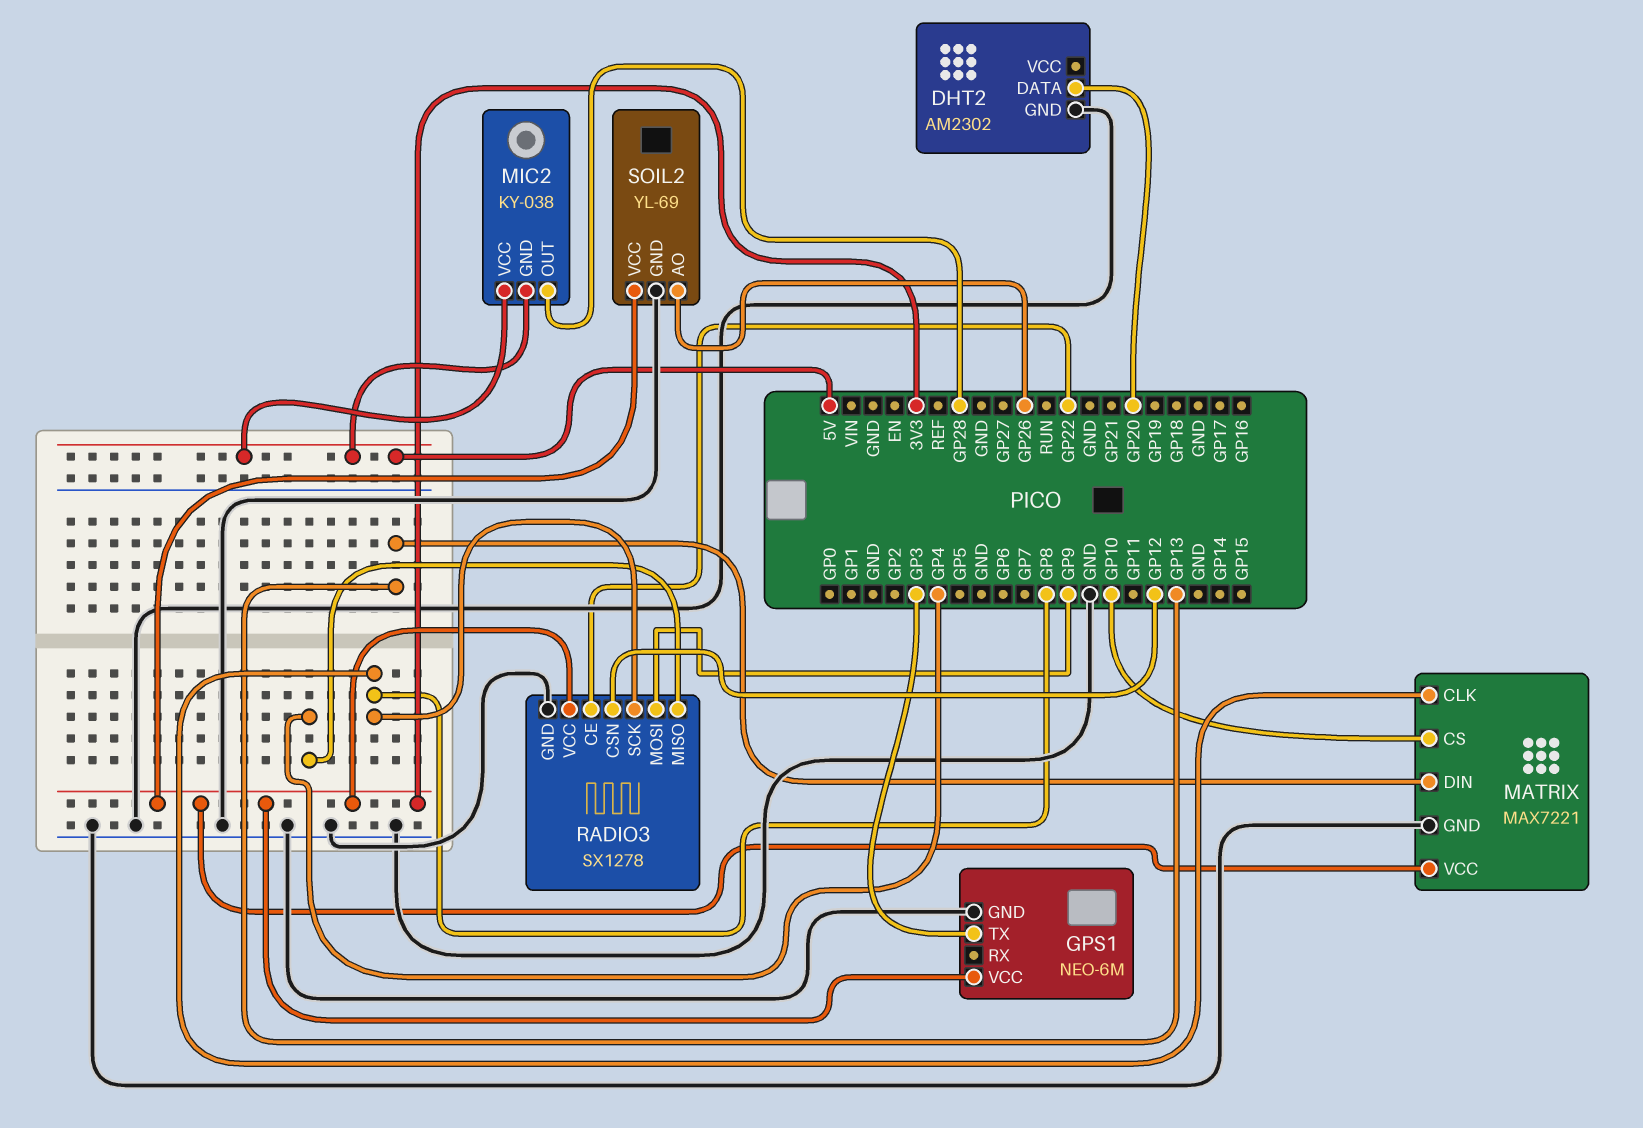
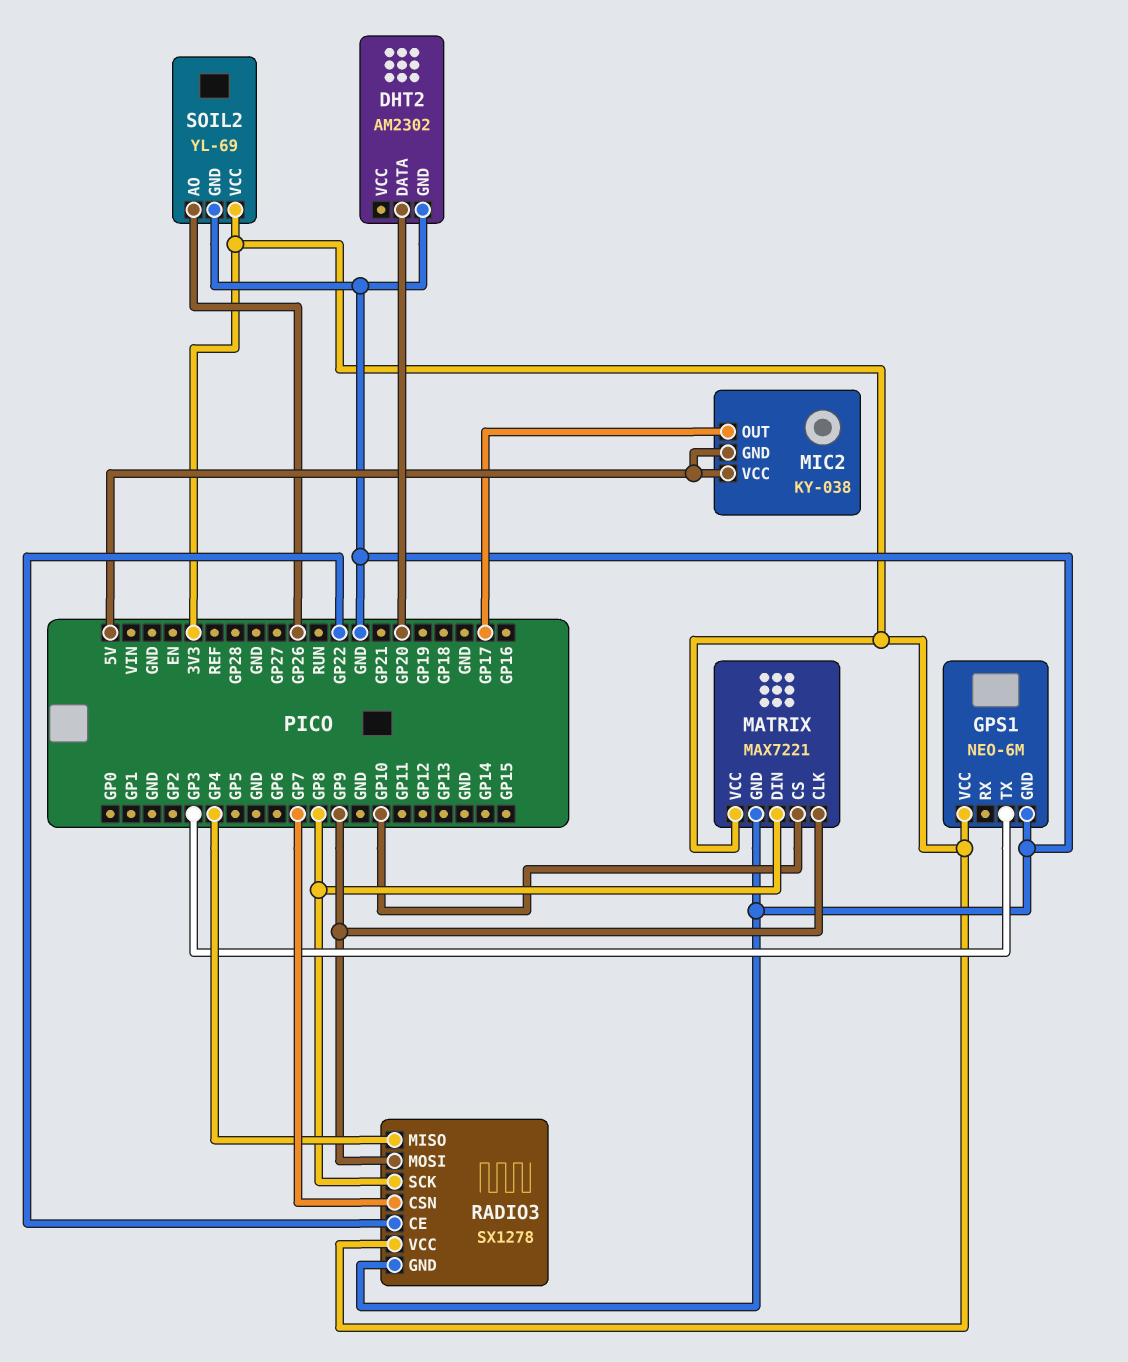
MATRIX pin CLK: GP8 -> GP9
MATRIX pin DIN: GP13 -> GP8
MIC2 pin OUT: GP28 -> GP17
RADIO3 pin CSN: GP12 -> GP7

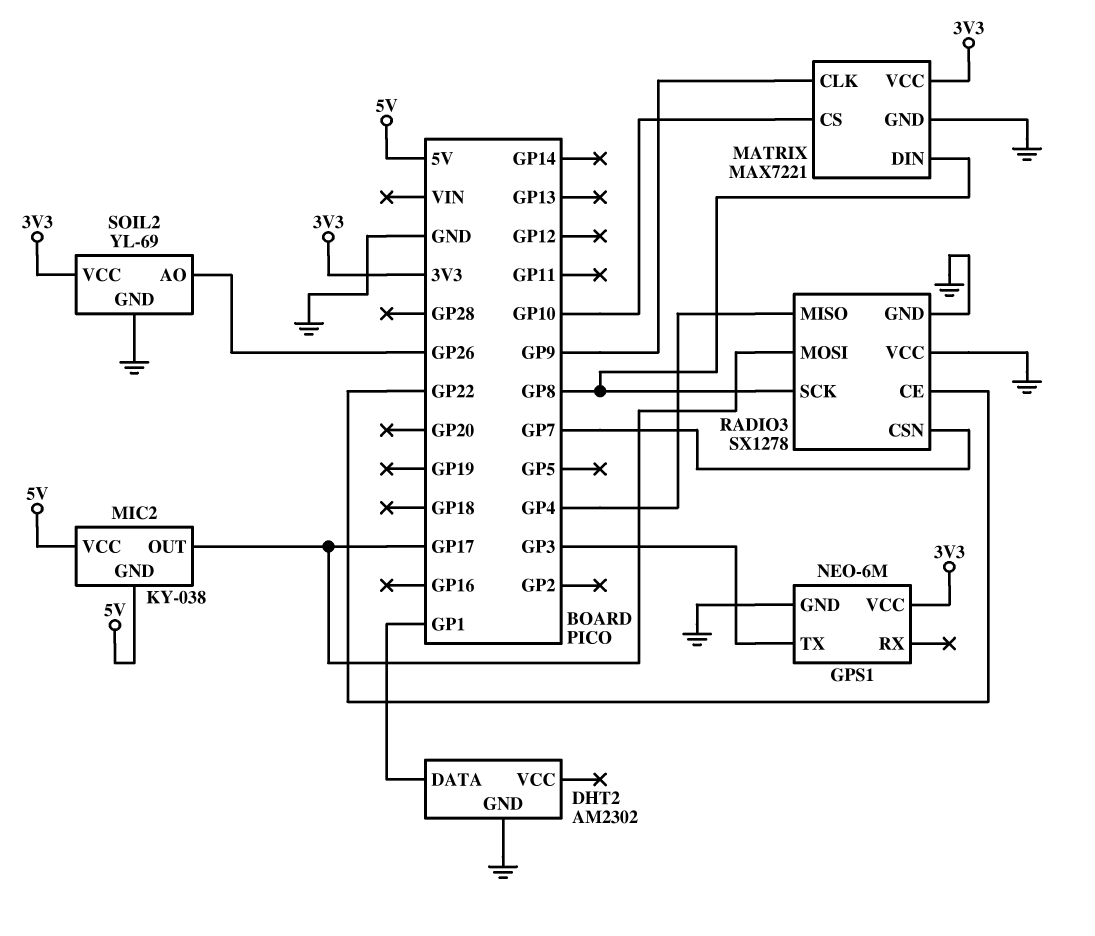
DHT2 pin DATA: GP20 -> GP1
RADIO3 pin MOSI: GP9 -> GP17
RADIO3 pin VCC: 3V3 -> GND

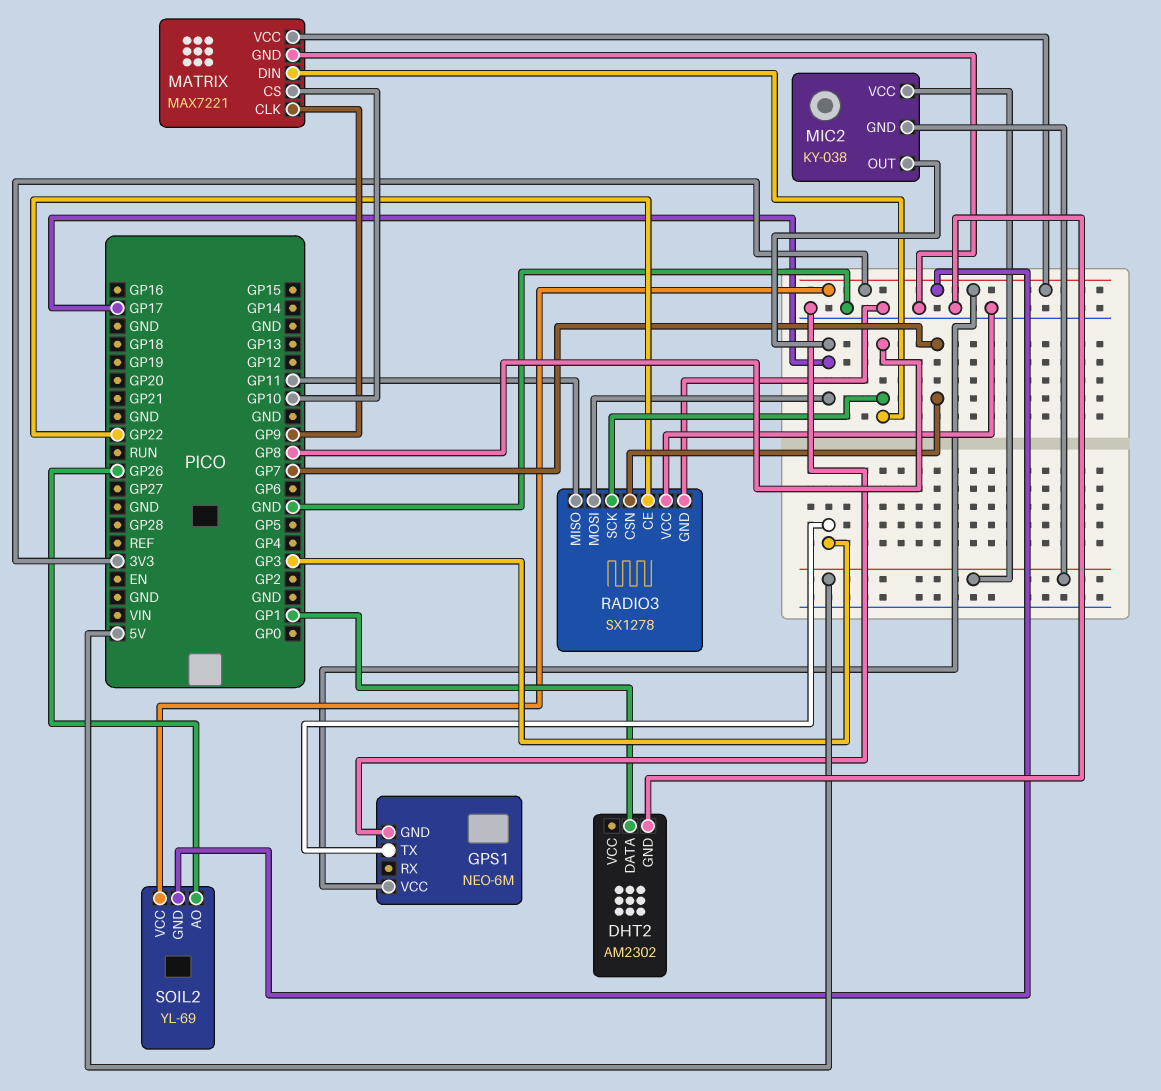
RADIO3 pin MISO: GP4 -> GP11
SOIL2 pin GND: GND -> 3V3

